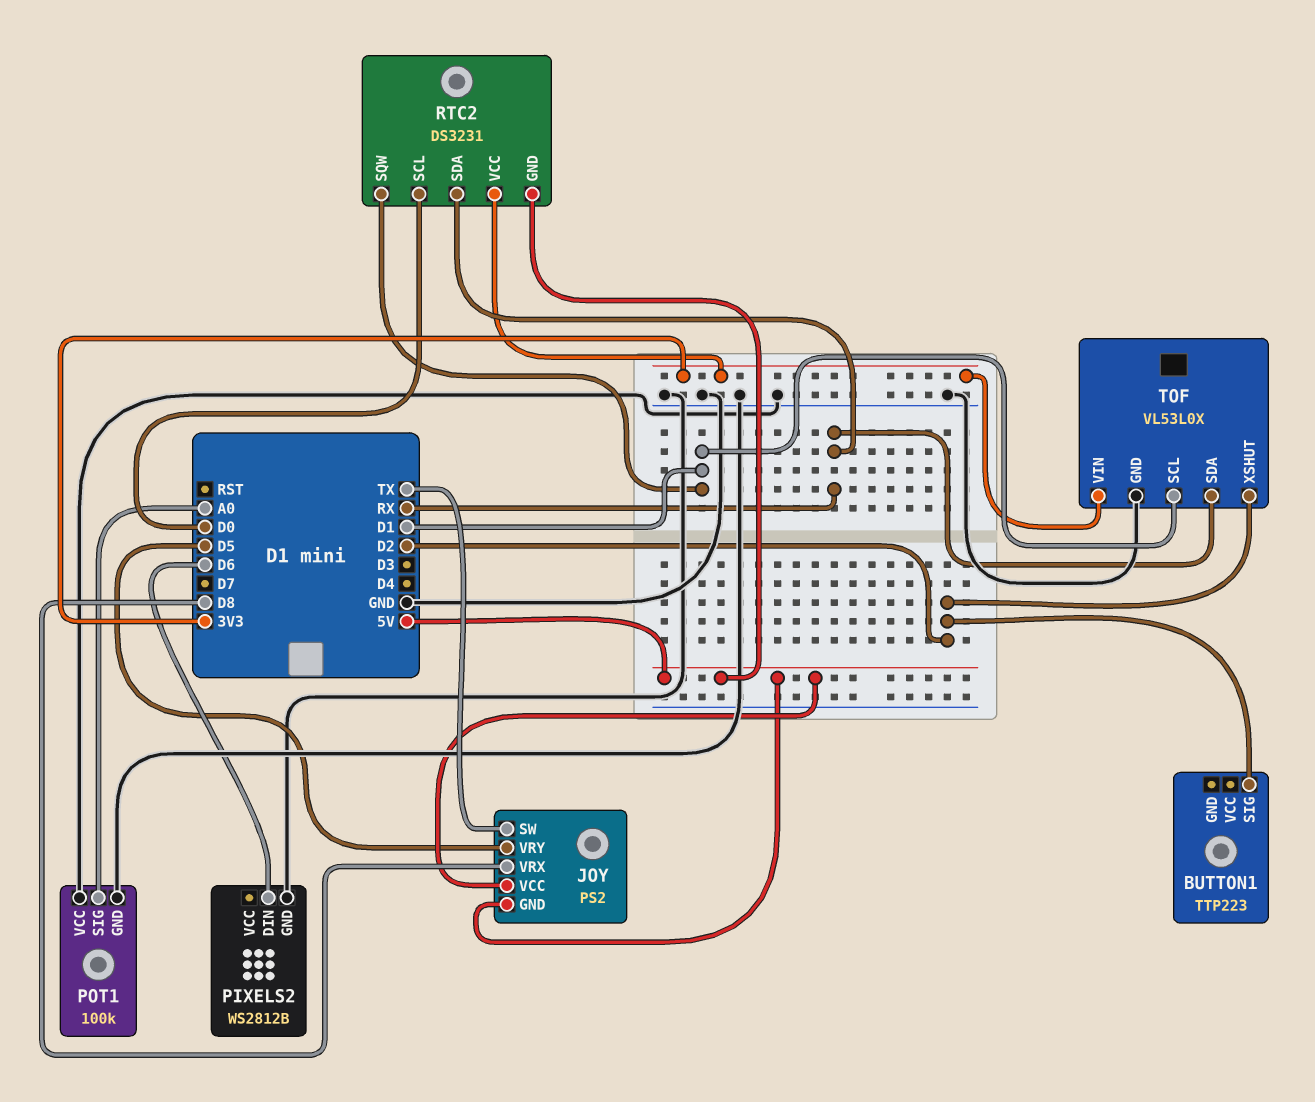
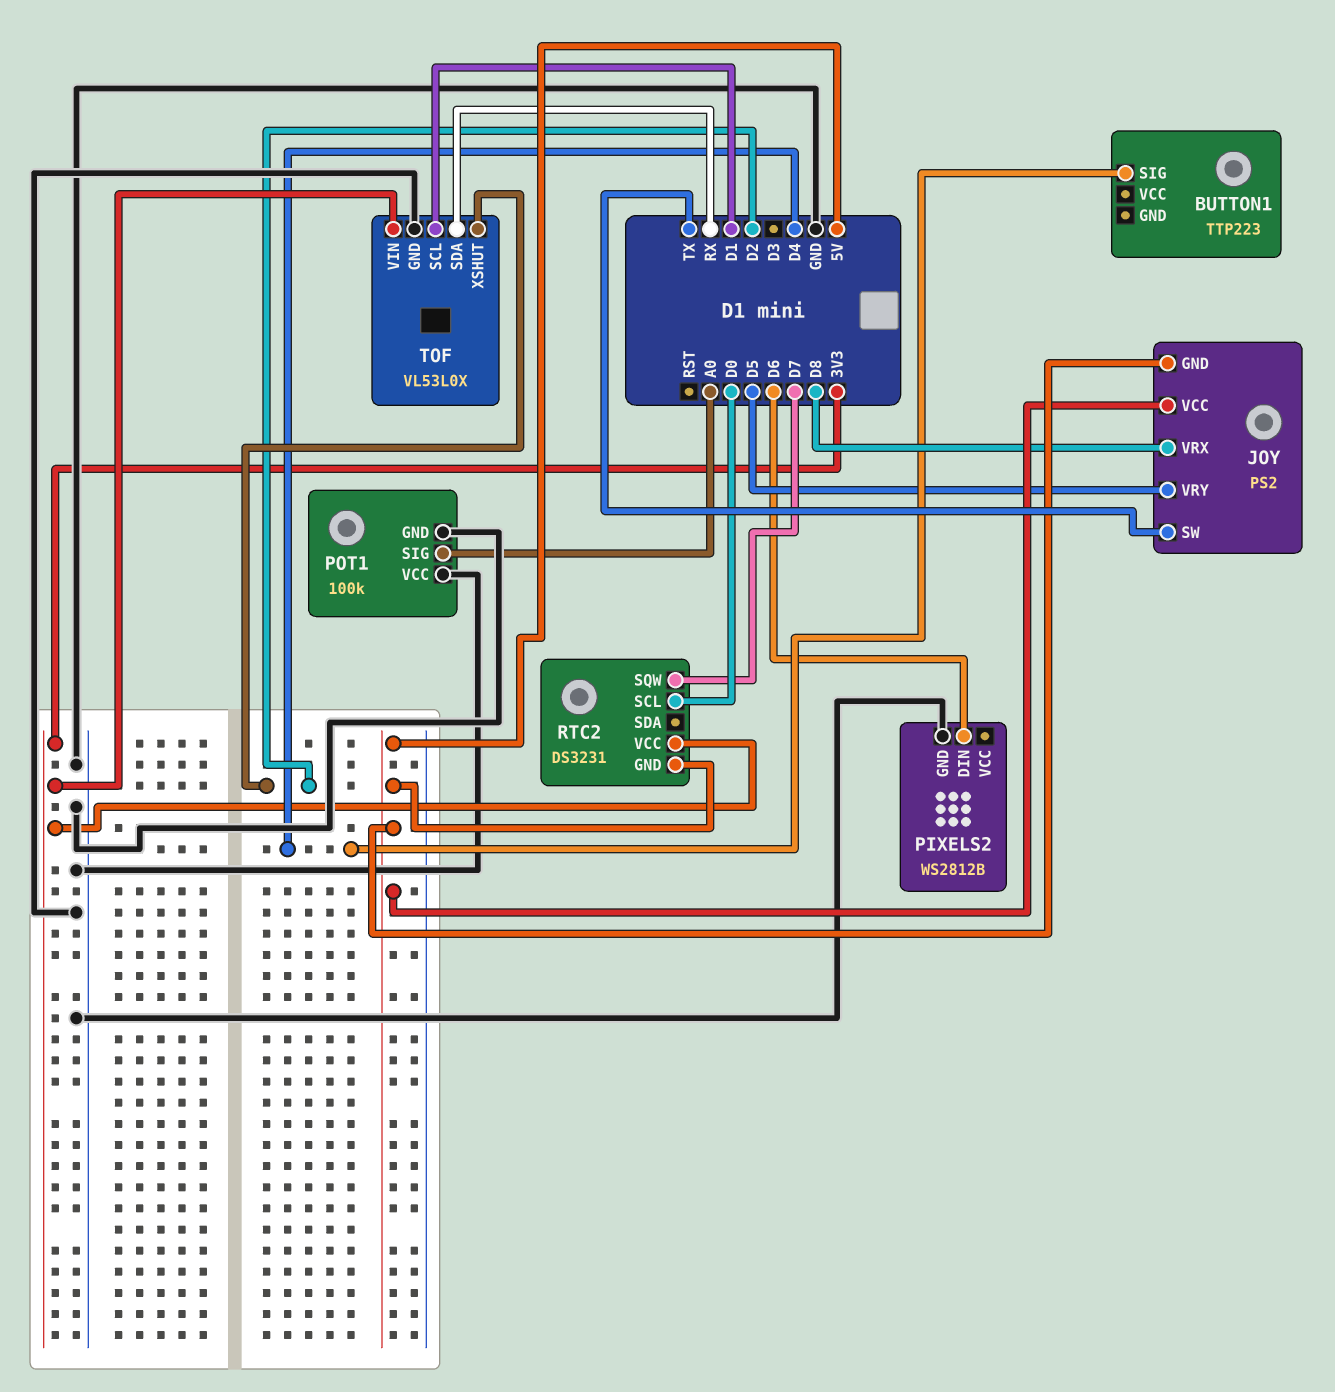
BUTTON1 pin SIG: D2 -> D4
RTC2 pin SDA: RX -> none
RTC2 pin SQW: D1 -> D7

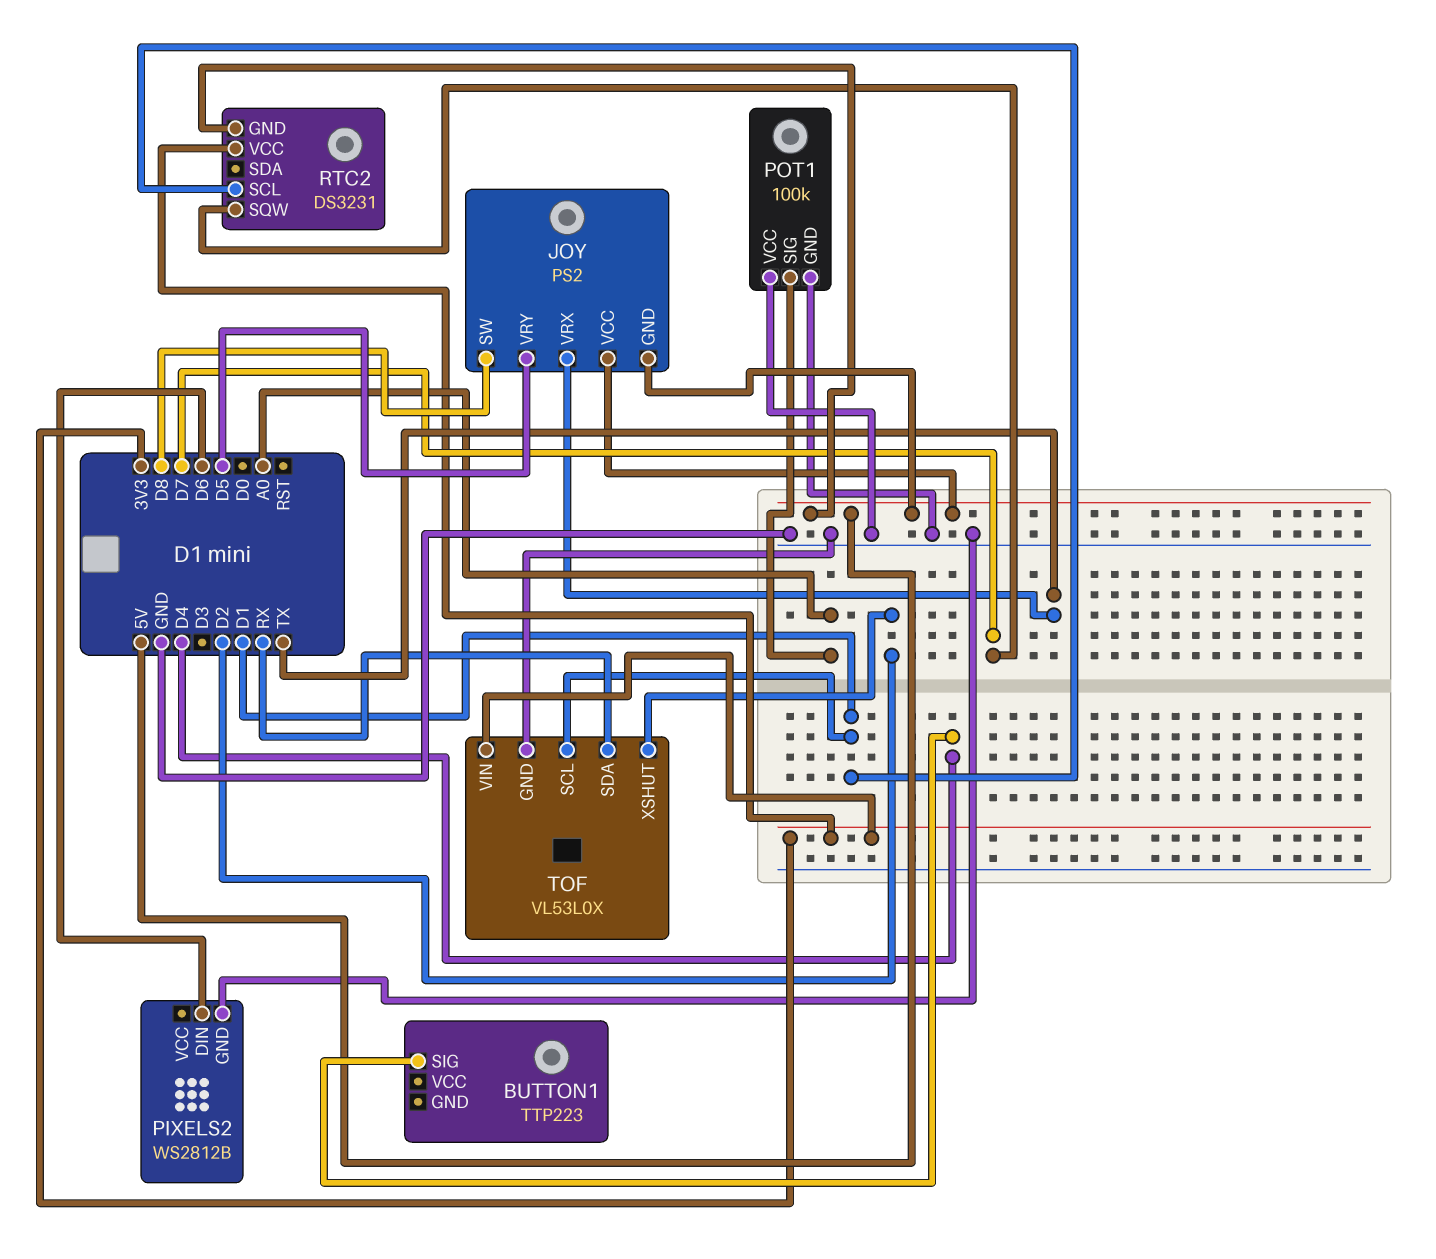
JOY pin SW: TX -> D8
JOY pin VRX: D8 -> TX
RTC2 pin SCL: D0 -> D1

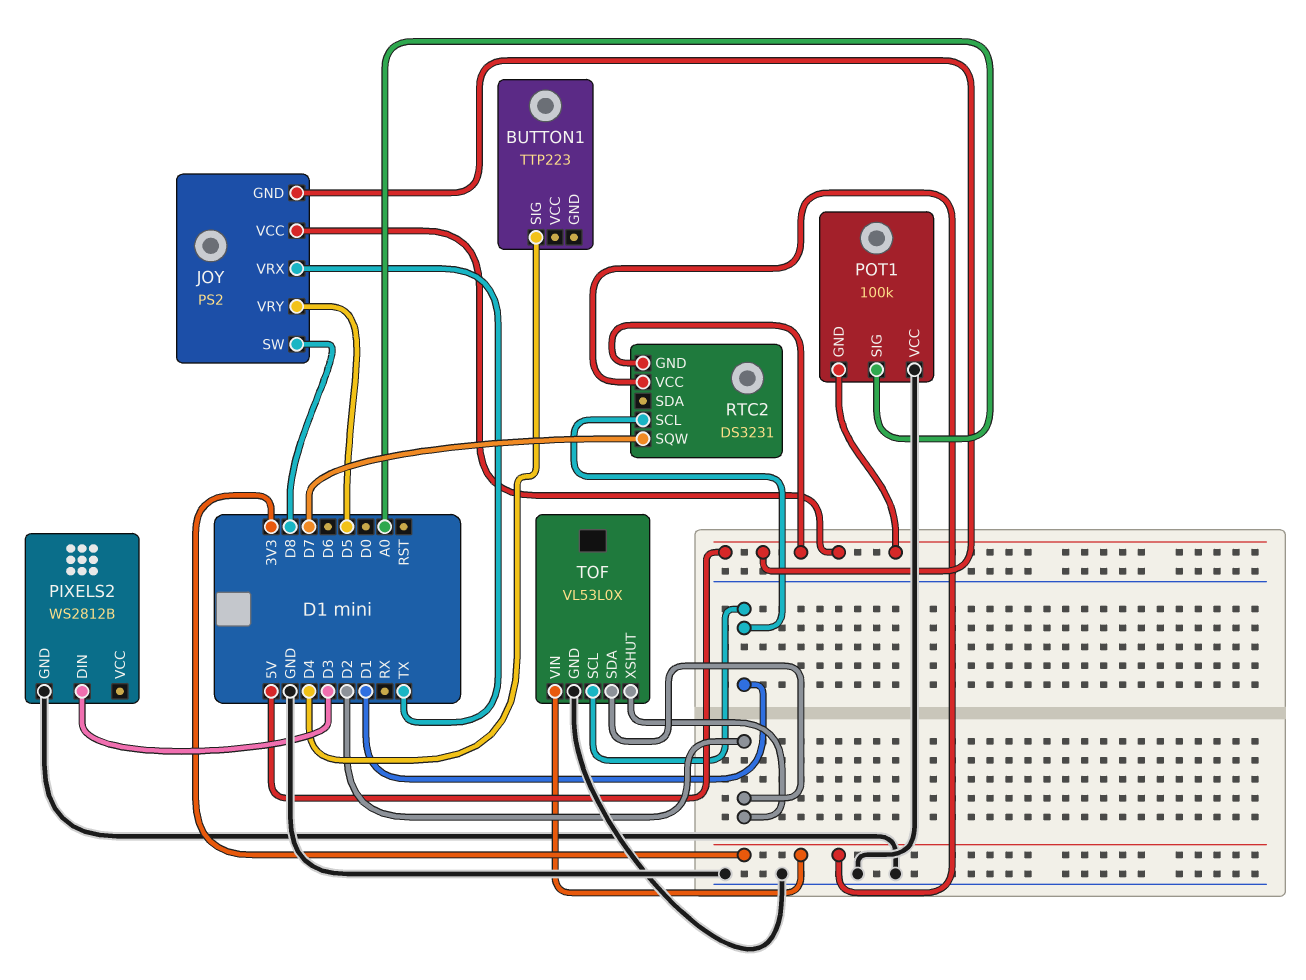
PIXELS2 pin DIN: D6 -> D3
POT1 pin GND: GND -> 5V
TOF pin SDA: RX -> D2

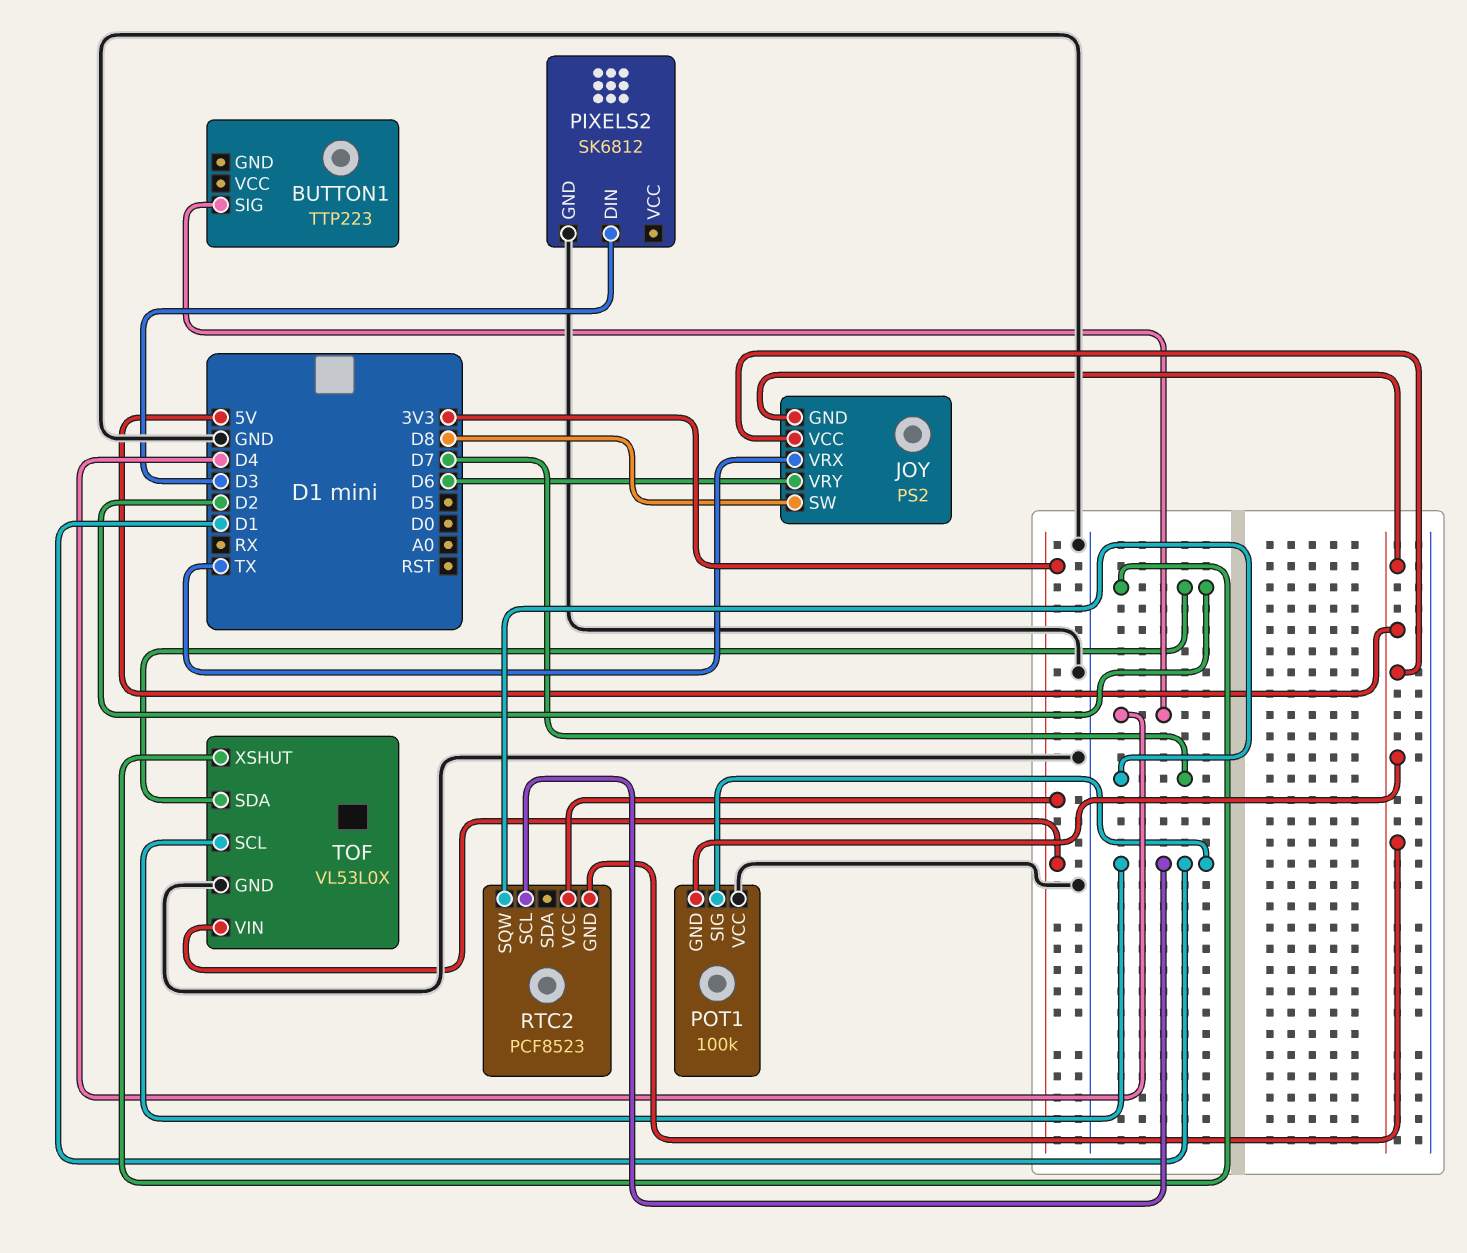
JOY pin VRY: D5 -> D6
PIXELS2: WS2812B -> SK6812
POT1 pin SIG: A0 -> D1
RTC2: DS3231 -> PCF8523

